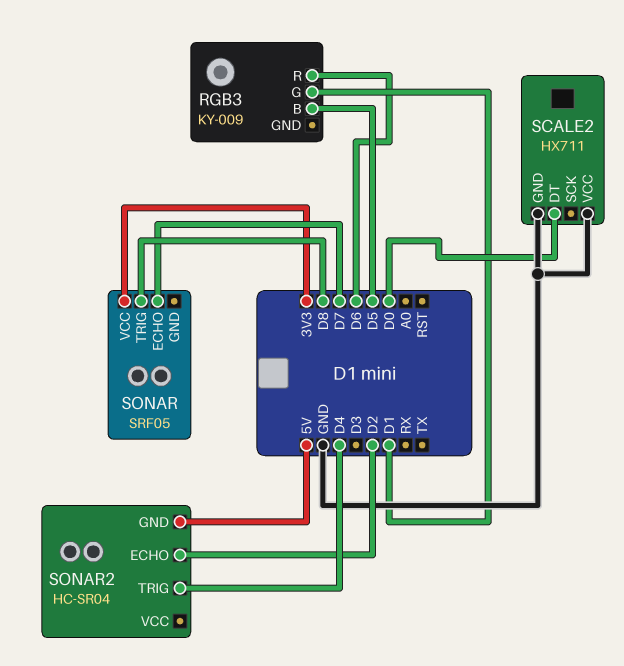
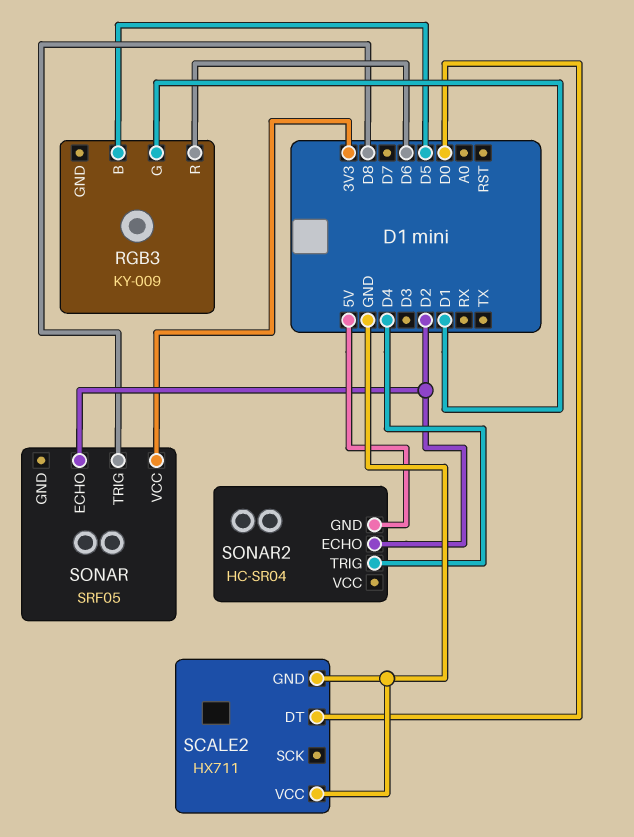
SONAR pin ECHO: D7 -> D2

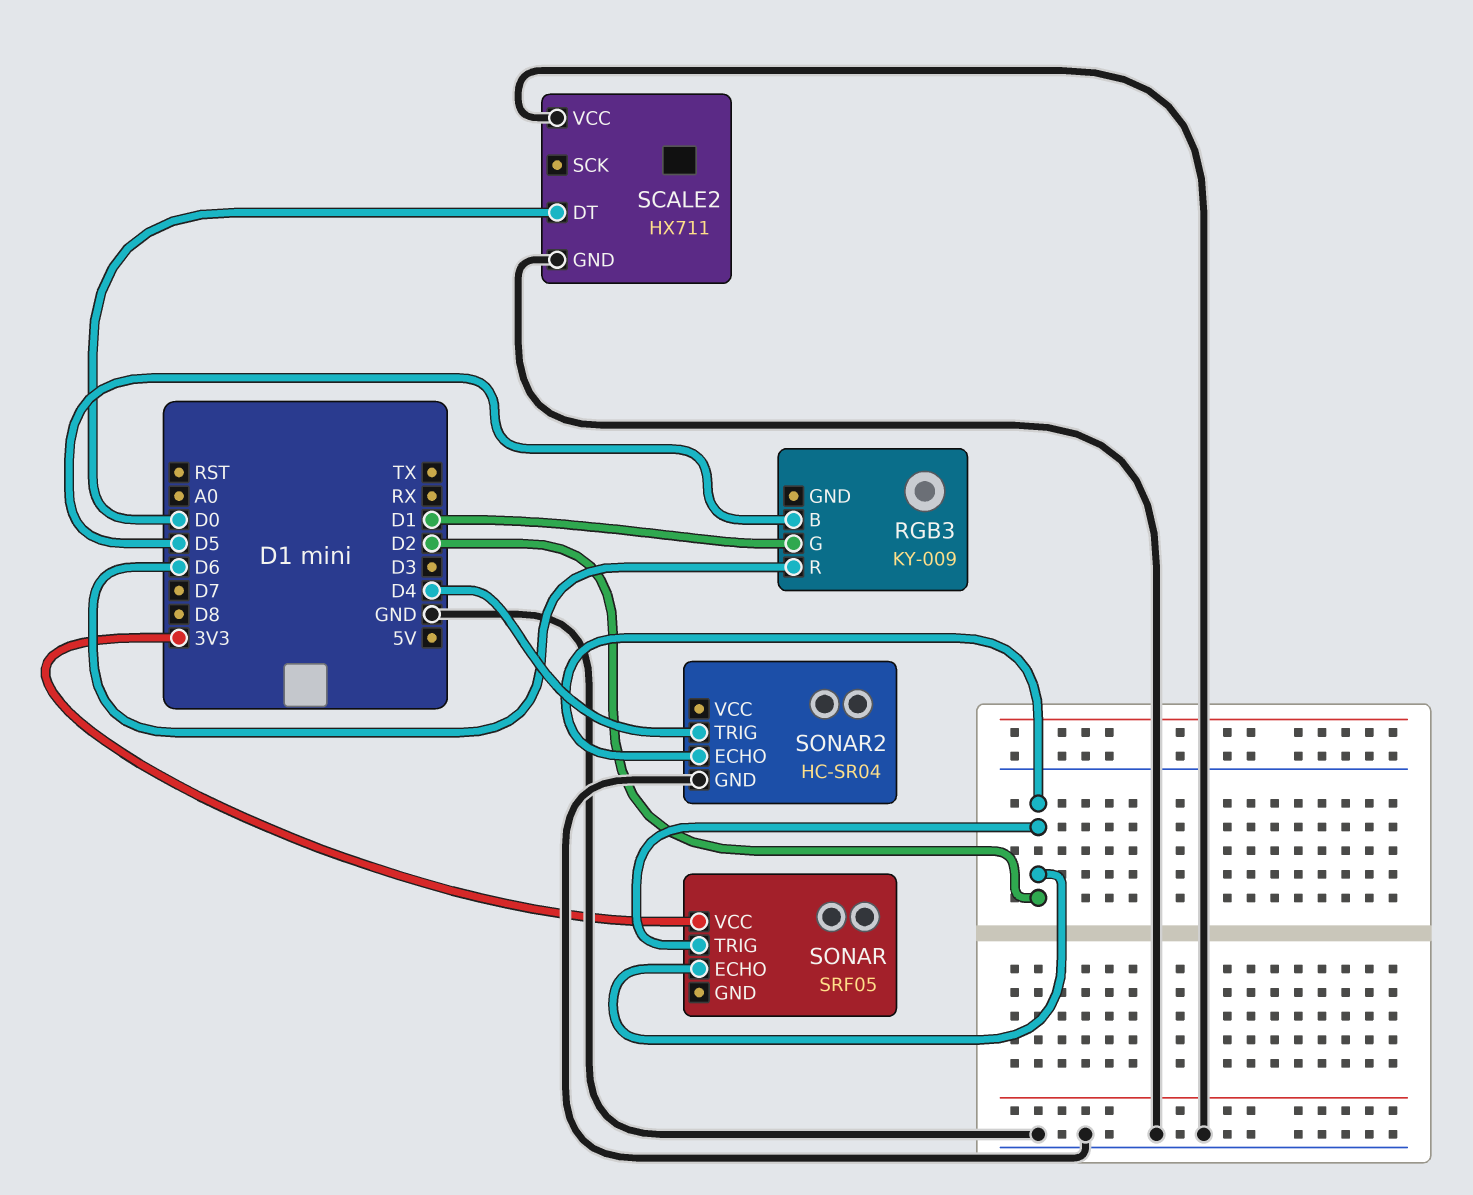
SONAR pin TRIG: D8 -> D2
SONAR2 pin GND: 5V -> GND

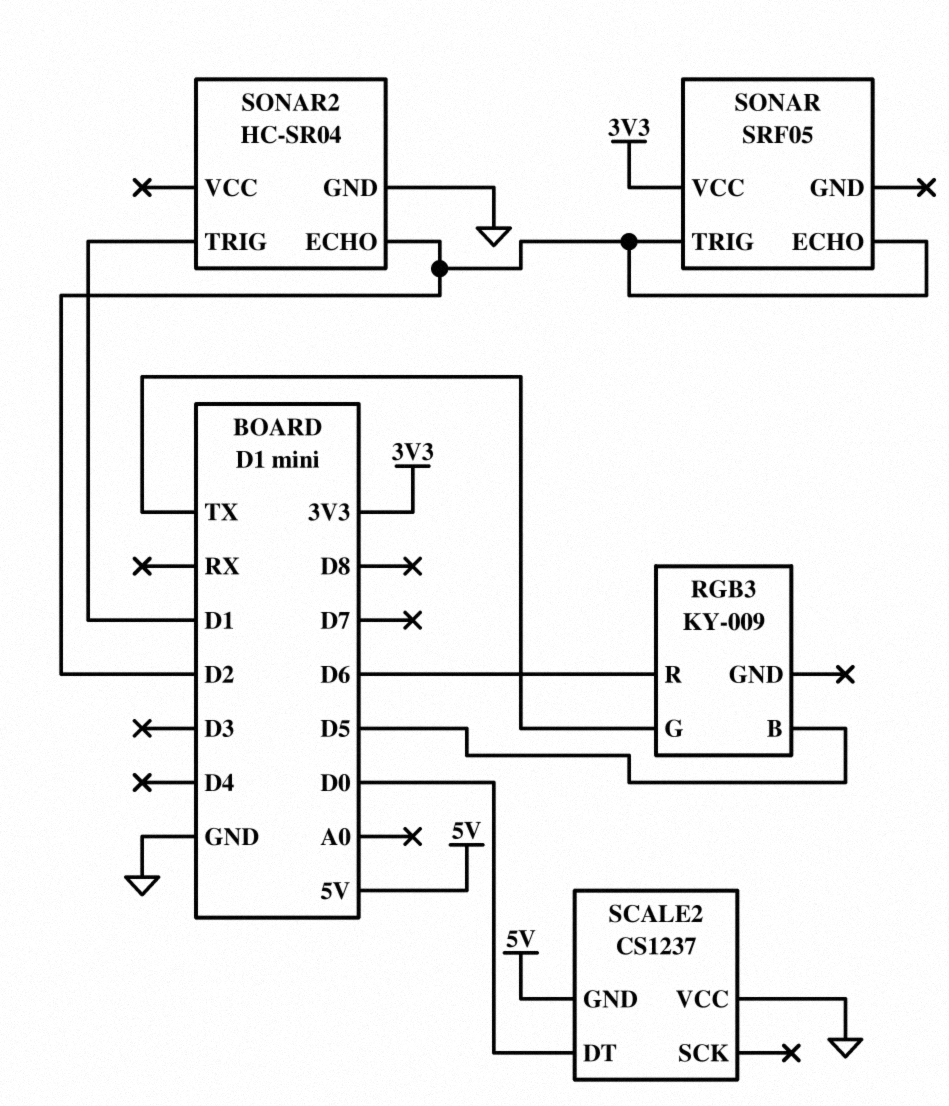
RGB3 pin G: D1 -> TX
SCALE2: HX711 -> CS1237
SCALE2 pin GND: GND -> 5V
SONAR2 pin TRIG: D4 -> D1

